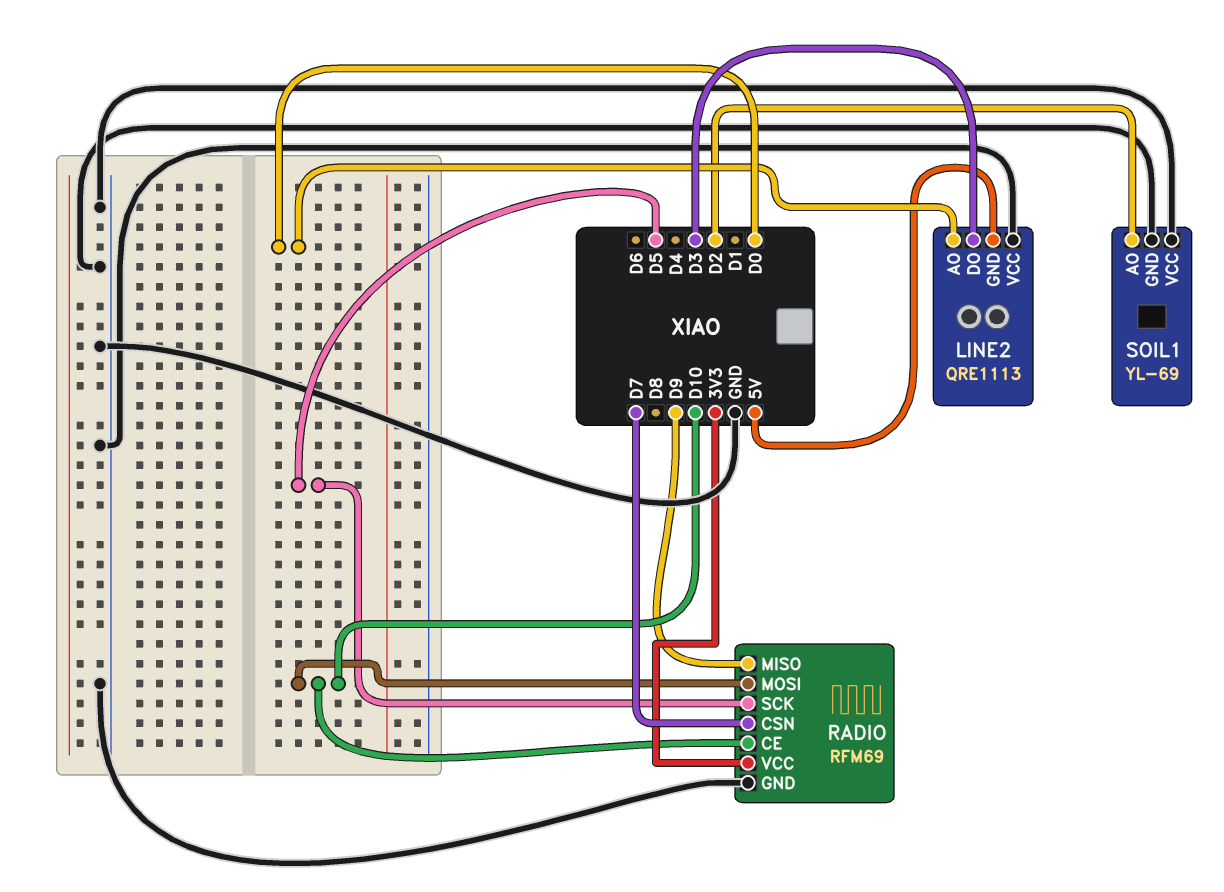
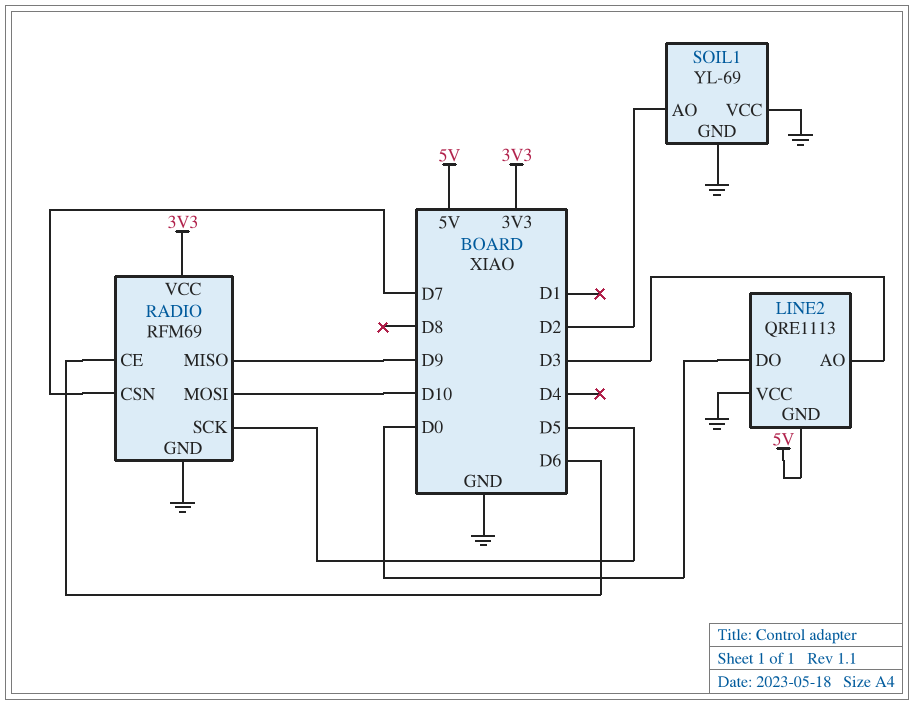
LINE2 pin AO: D0 -> D3
LINE2 pin DO: D3 -> D0
RADIO pin CE: D10 -> D6

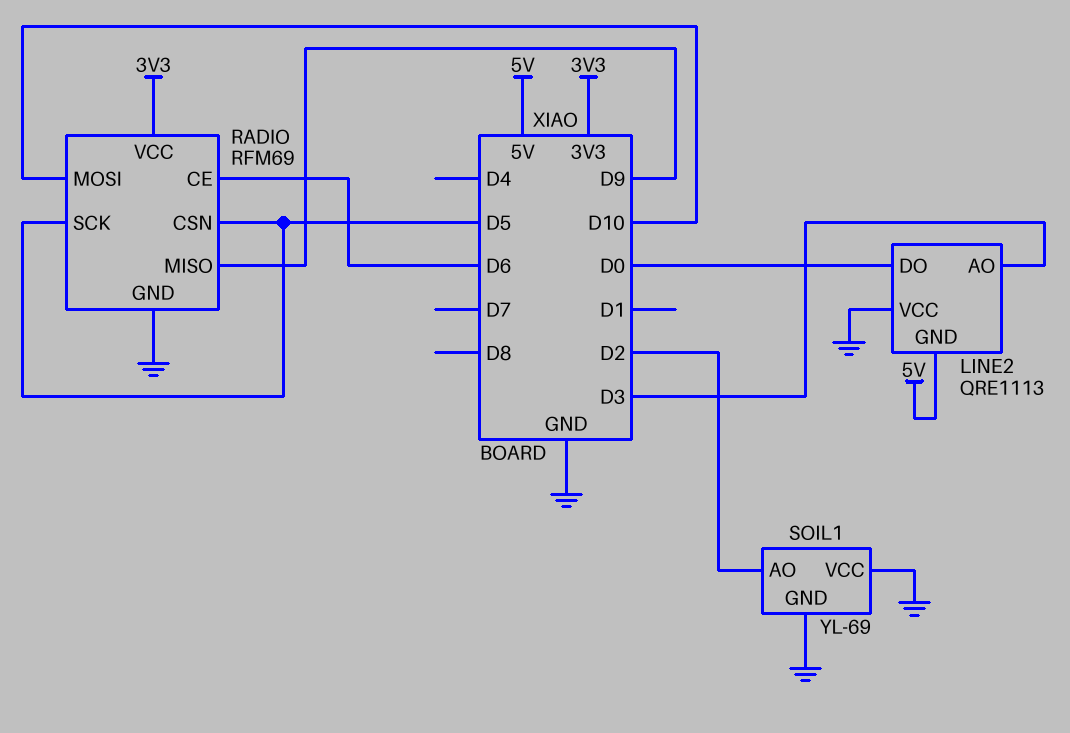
RADIO pin CSN: D7 -> D5

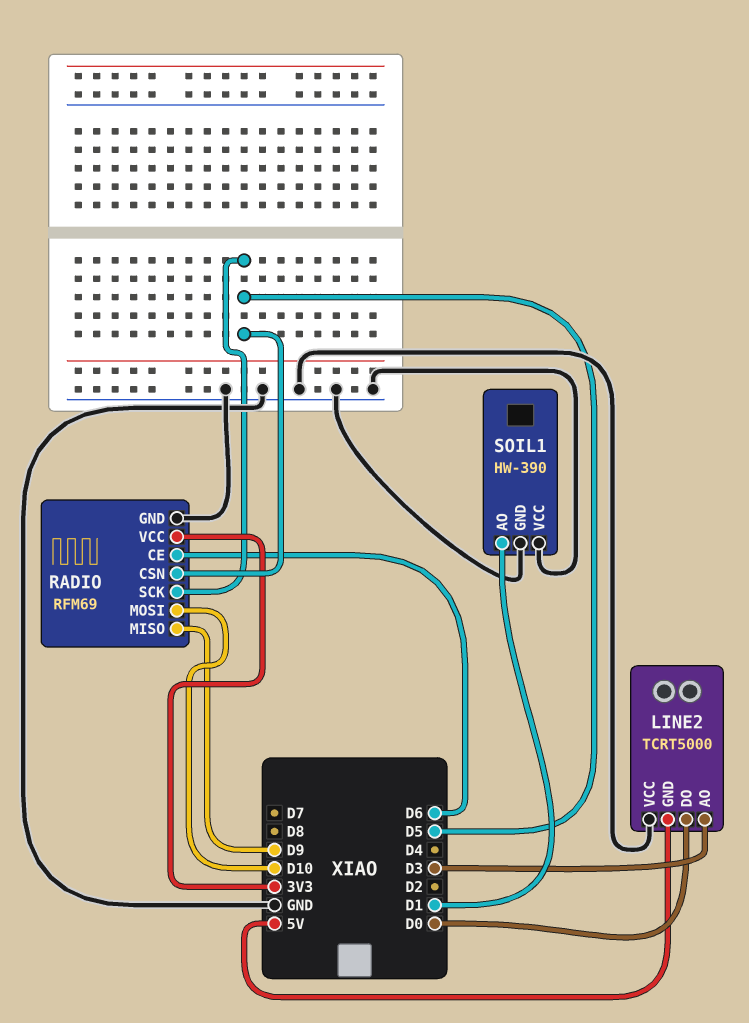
LINE2: QRE1113 -> TCRT5000
SOIL1: YL-69 -> HW-390
SOIL1 pin AO: D2 -> D1

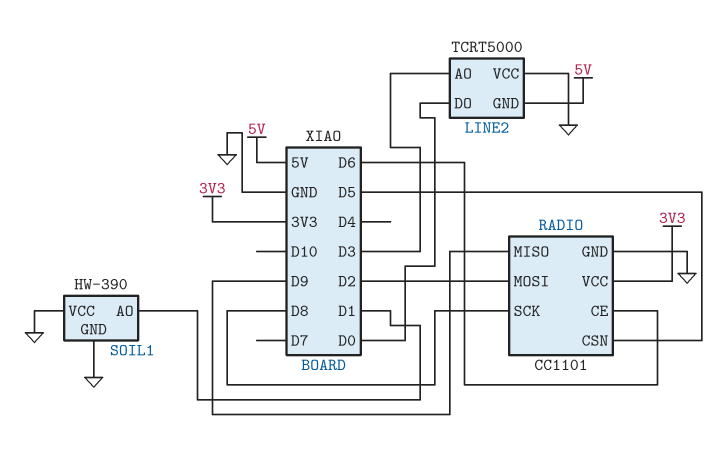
RADIO: RFM69 -> CC1101
RADIO pin MOSI: D10 -> D2
RADIO pin SCK: D5 -> D8

